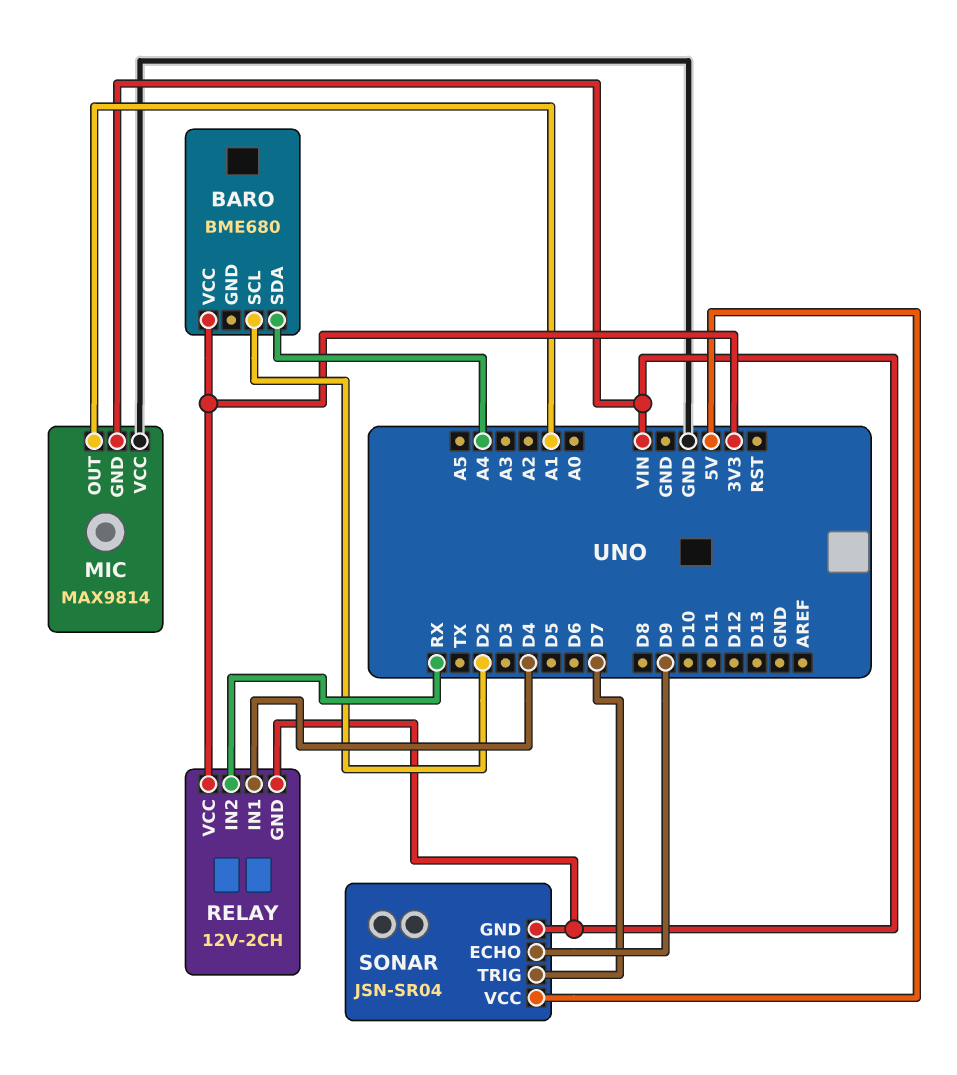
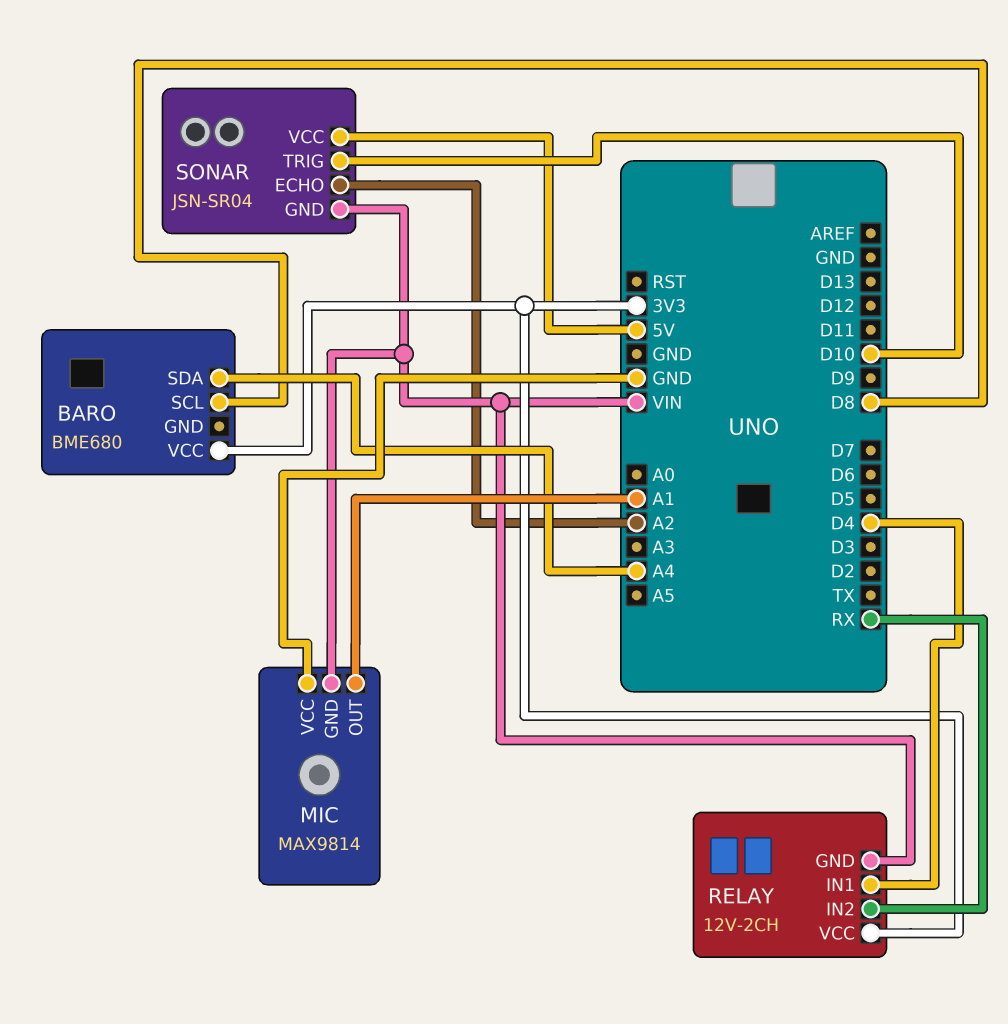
BARO pin SCL: D2 -> D8
SONAR pin ECHO: D9 -> A2
SONAR pin TRIG: D7 -> D10

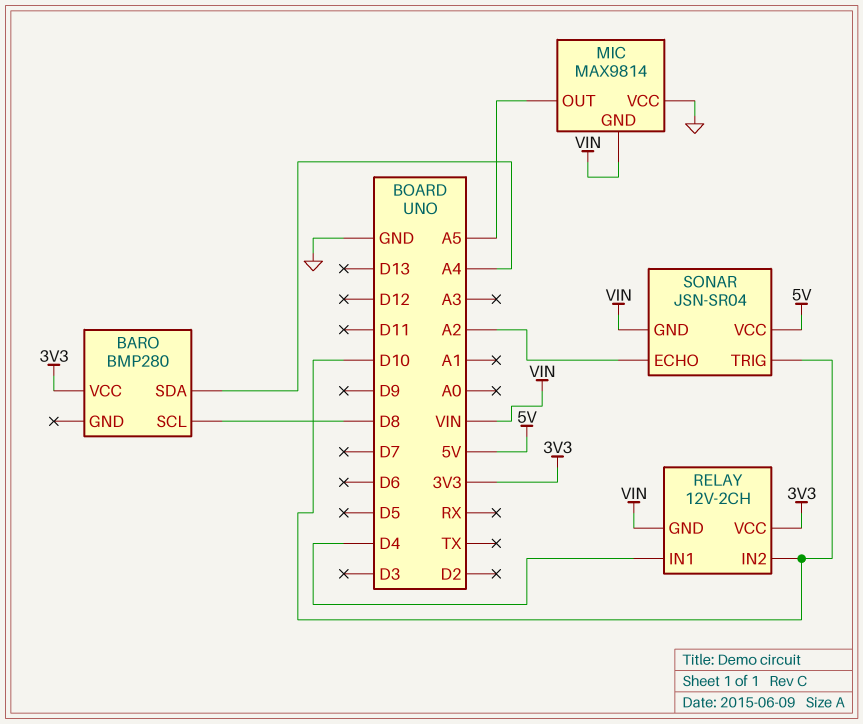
BARO: BME680 -> BMP280
MIC pin OUT: A1 -> A5
RELAY pin IN2: RX -> D10

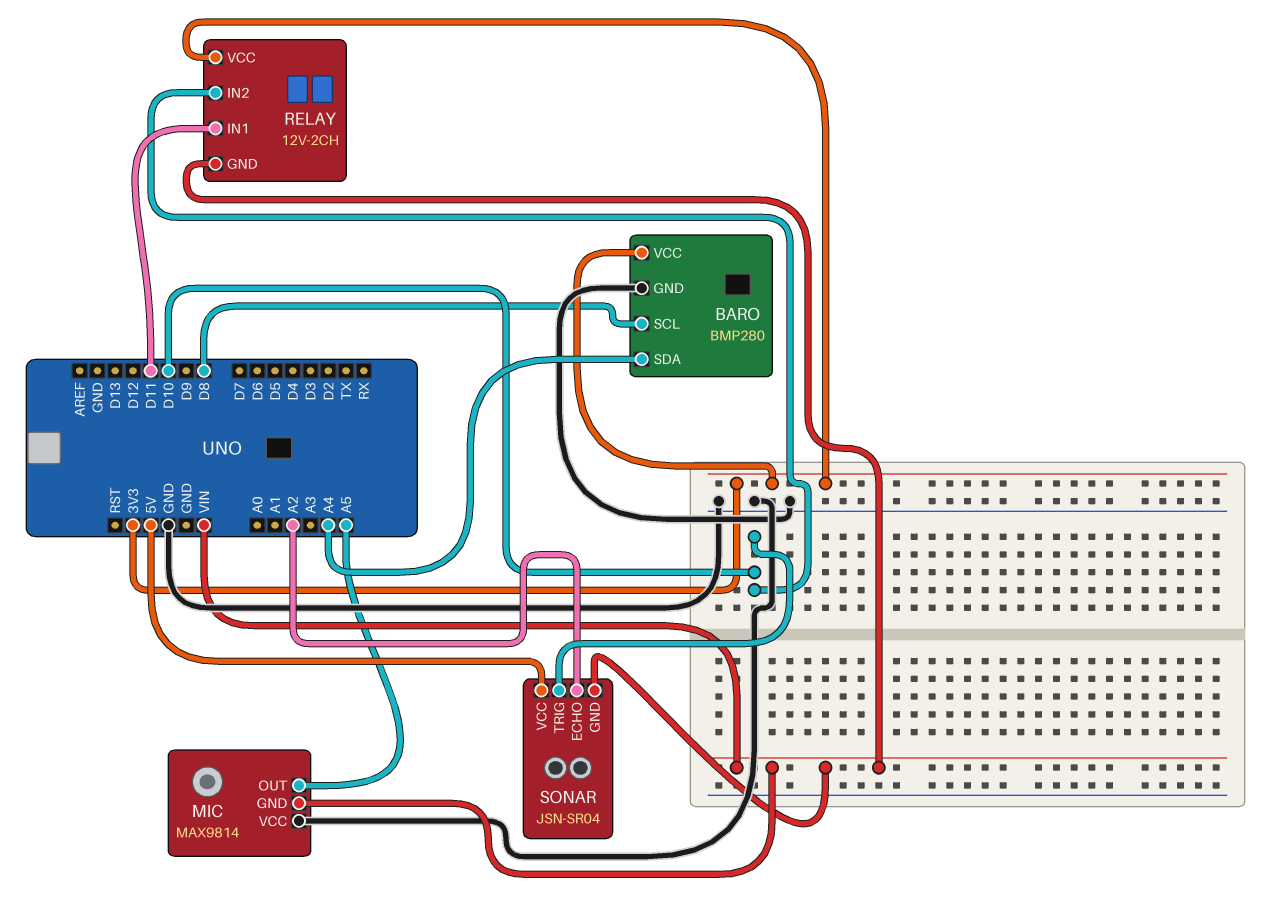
BARO pin GND: none -> GND
RELAY pin IN1: D4 -> D11

